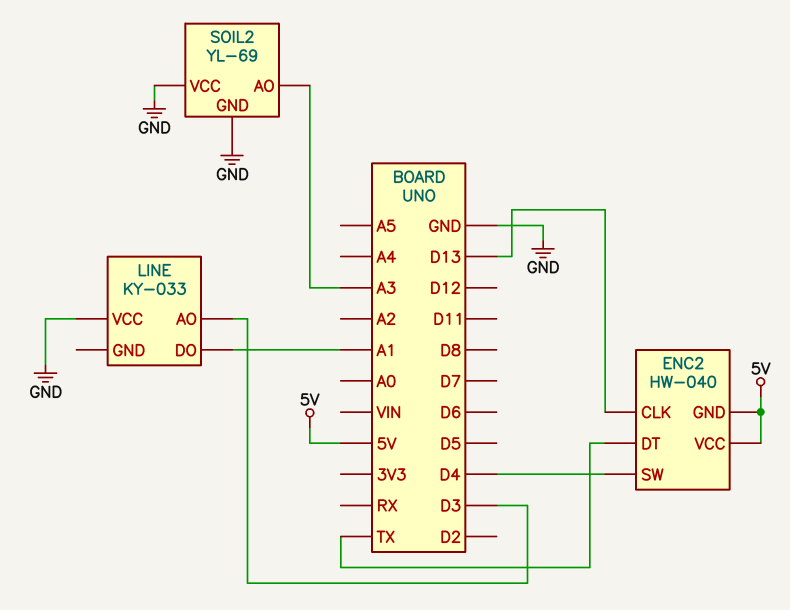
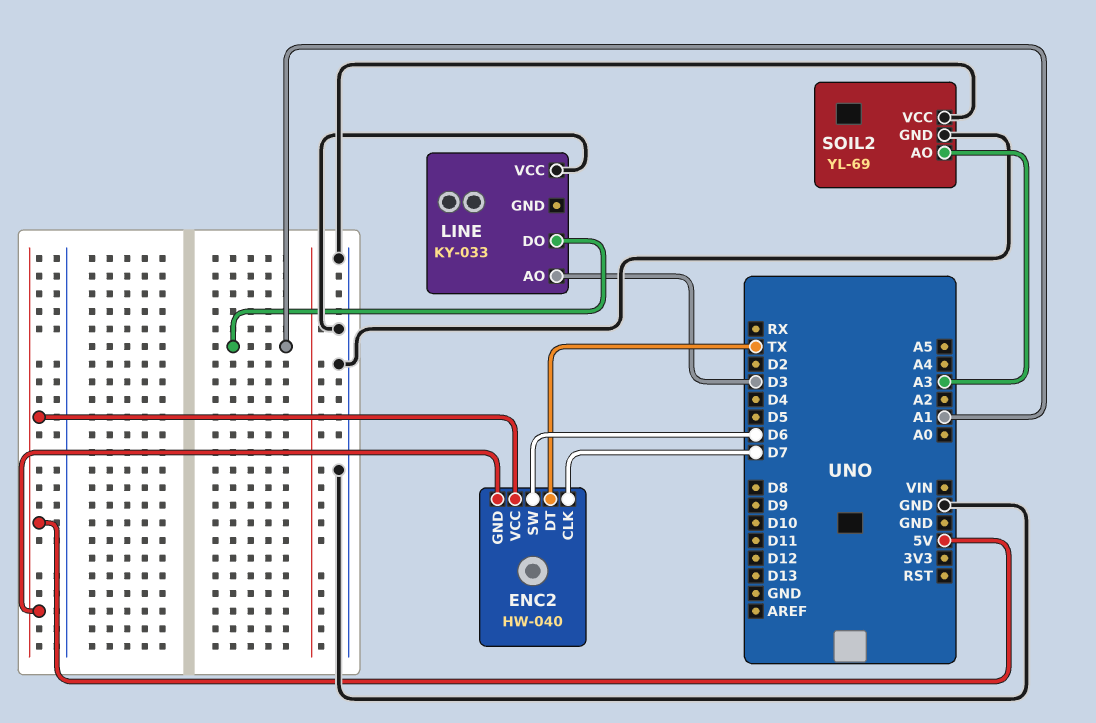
ENC2 pin CLK: D13 -> D7
ENC2 pin SW: D4 -> D6

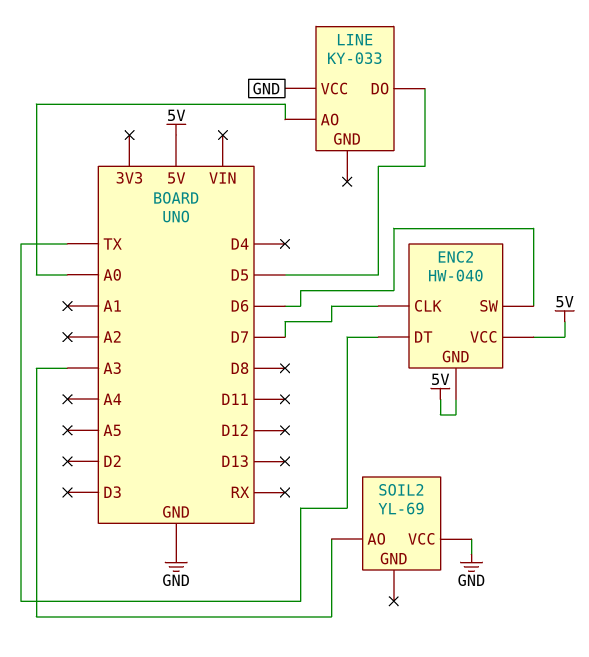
LINE pin AO: D3 -> A0
LINE pin DO: A1 -> D5
SOIL2 pin GND: GND -> none

